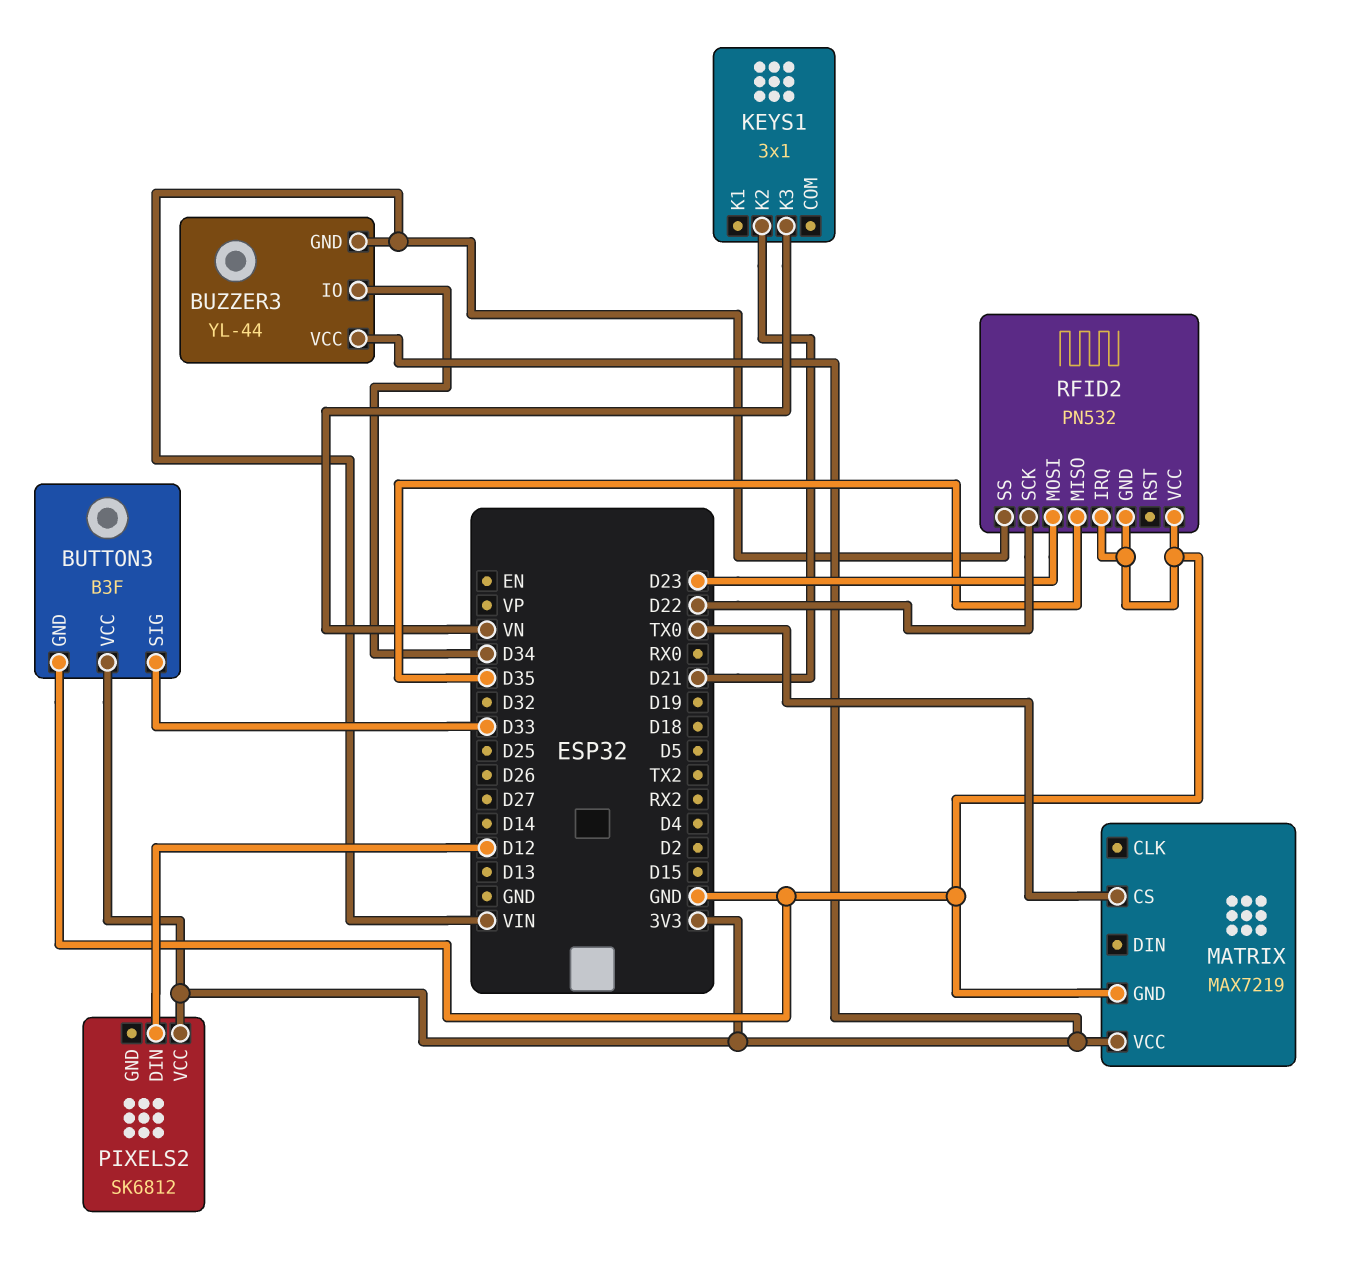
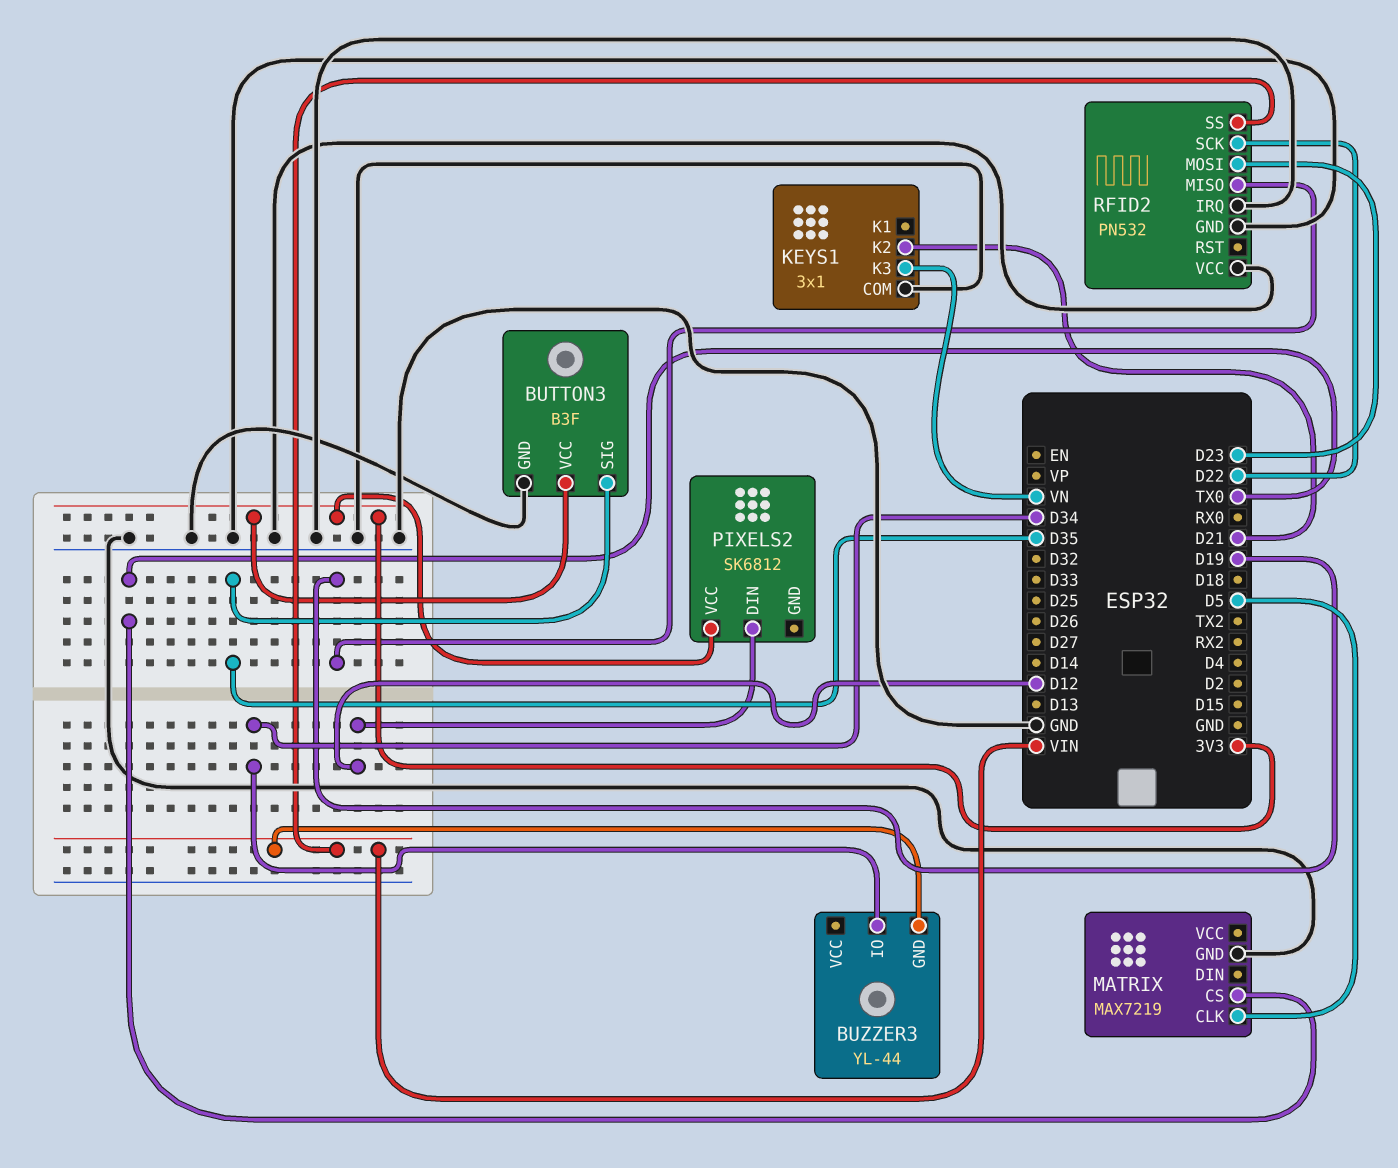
BUTTON3 pin SIG: D33 -> D35
BUZZER3 pin VCC: 3V3 -> none
KEYS1 pin COM: none -> GND
MATRIX pin CLK: none -> D5
MATRIX pin VCC: 3V3 -> none
RFID2 pin MISO: D35 -> D19

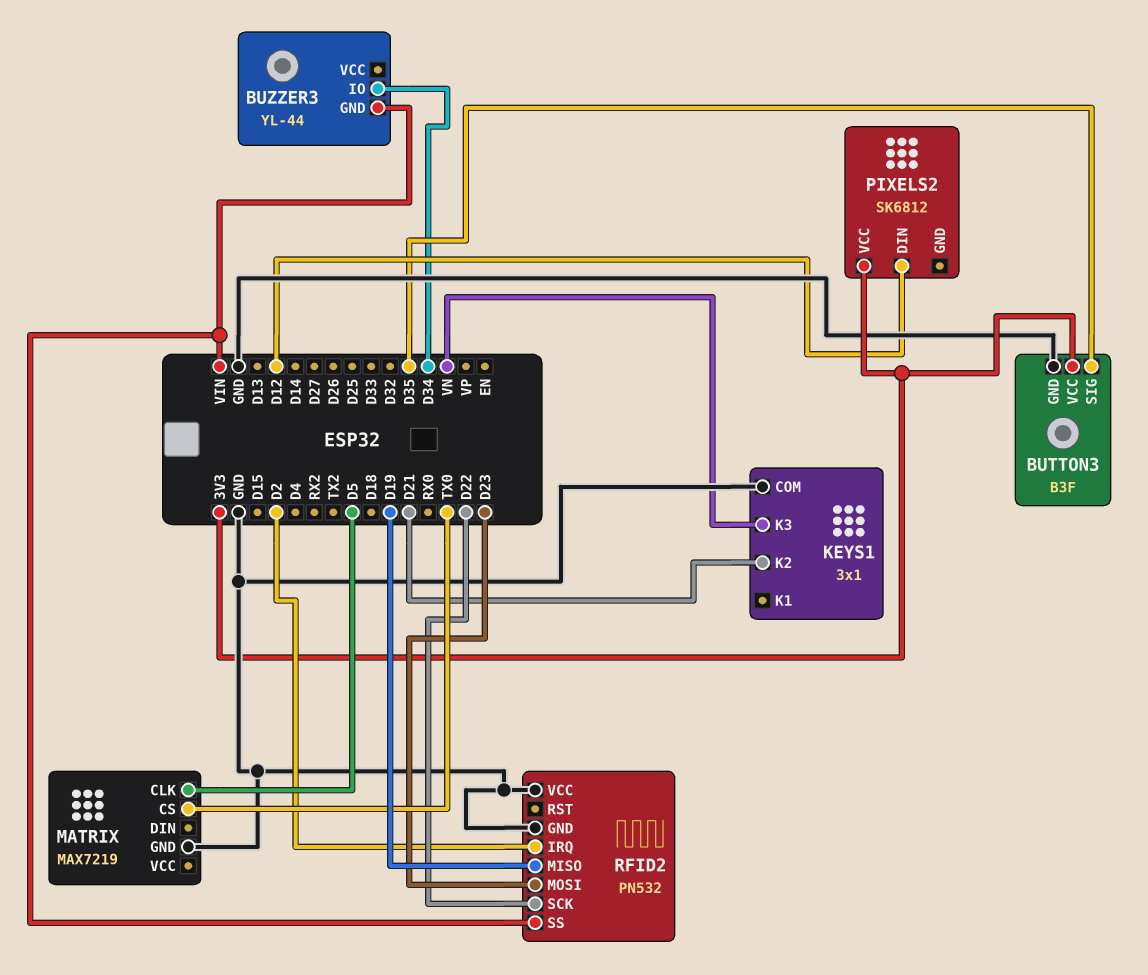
RFID2 pin IRQ: GND -> D2

